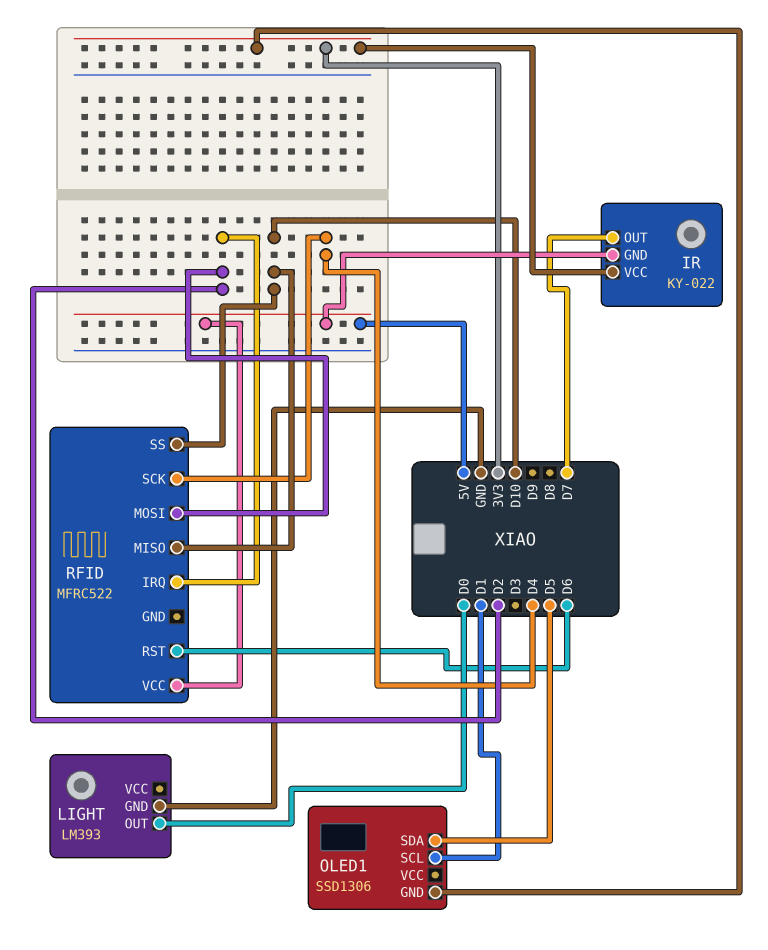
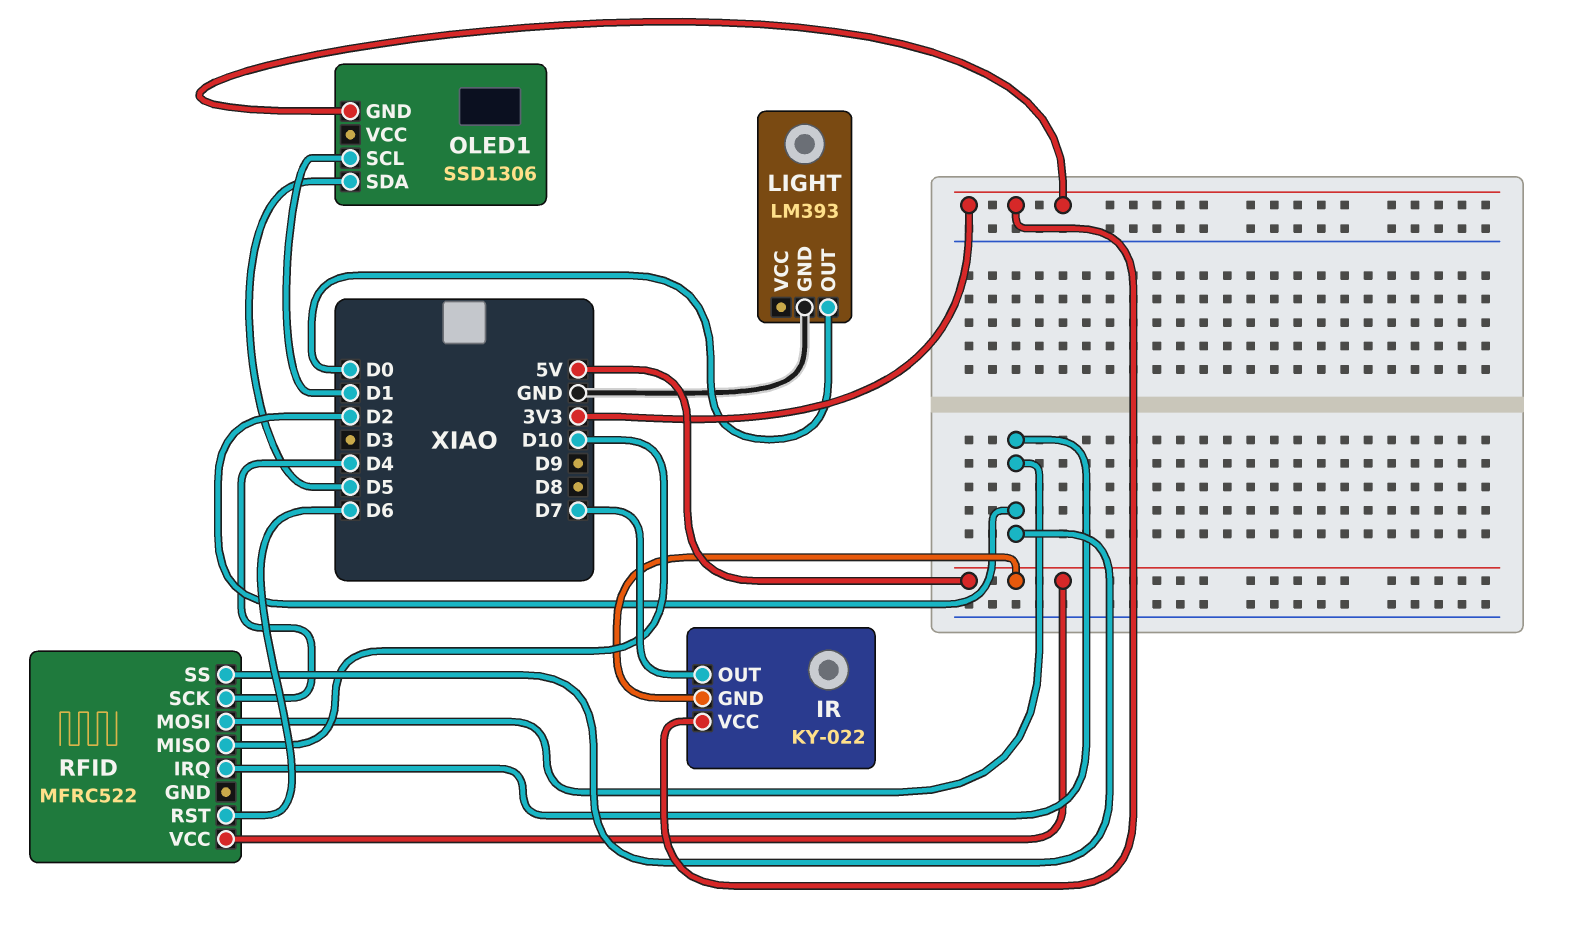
RFID pin SS: D10 -> D2

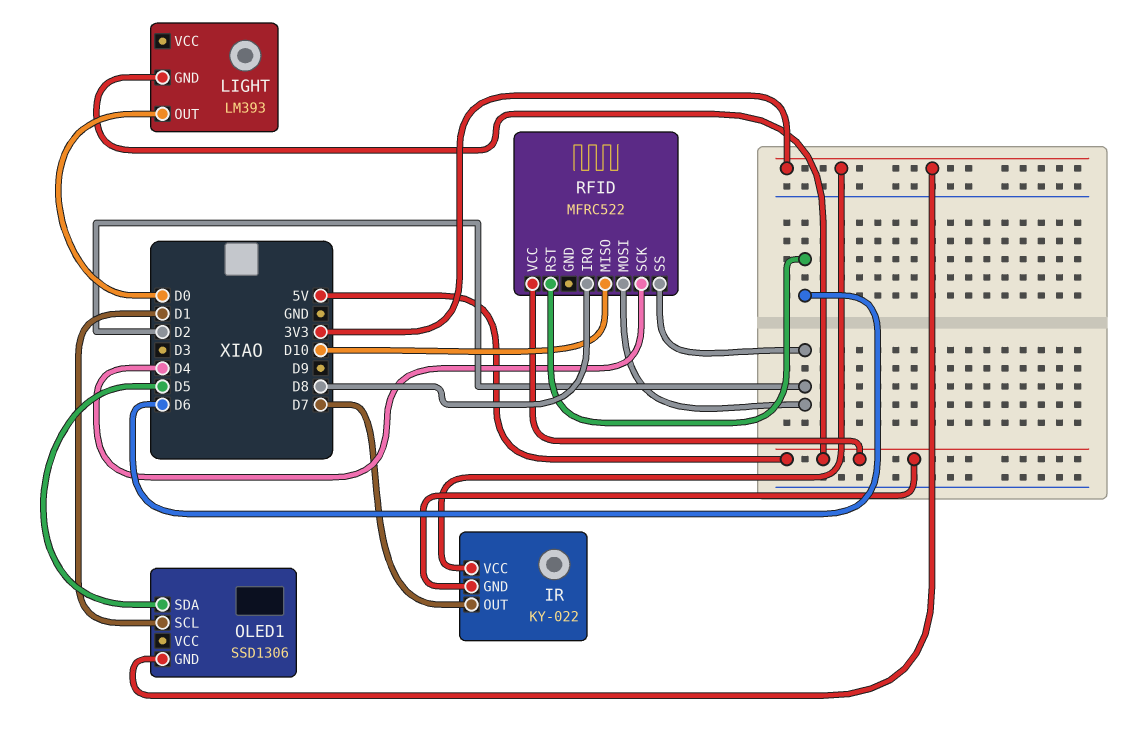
LIGHT pin GND: GND -> 5V
RFID pin IRQ: D2 -> D8

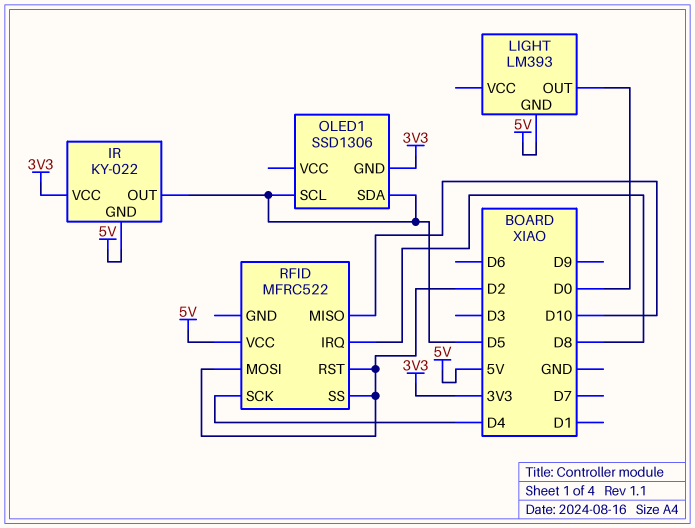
IR pin OUT: D7 -> D5
OLED1 pin SCL: D1 -> D5
RFID pin RST: D6 -> D2

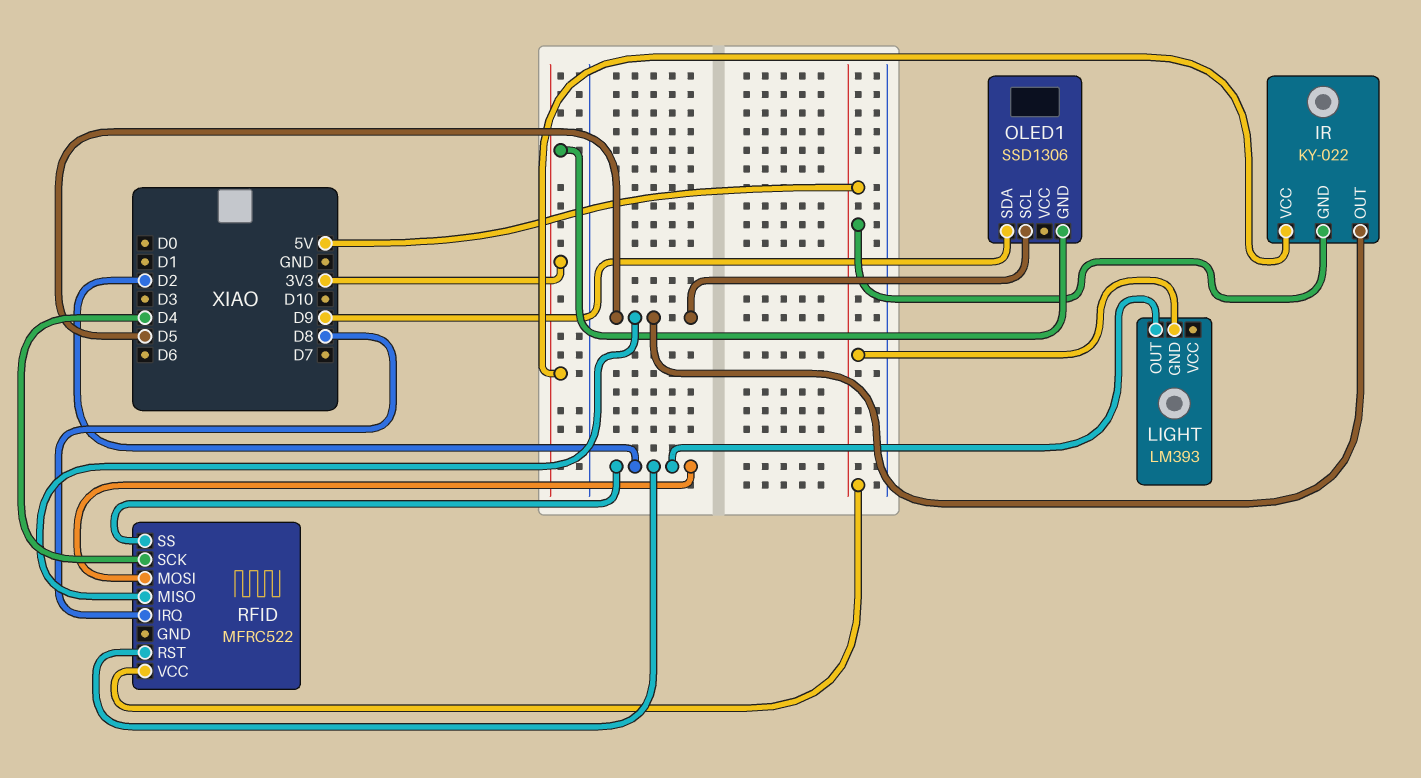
LIGHT pin OUT: D0 -> D2
OLED1 pin SDA: D5 -> D9
RFID pin MISO: D10 -> D5

